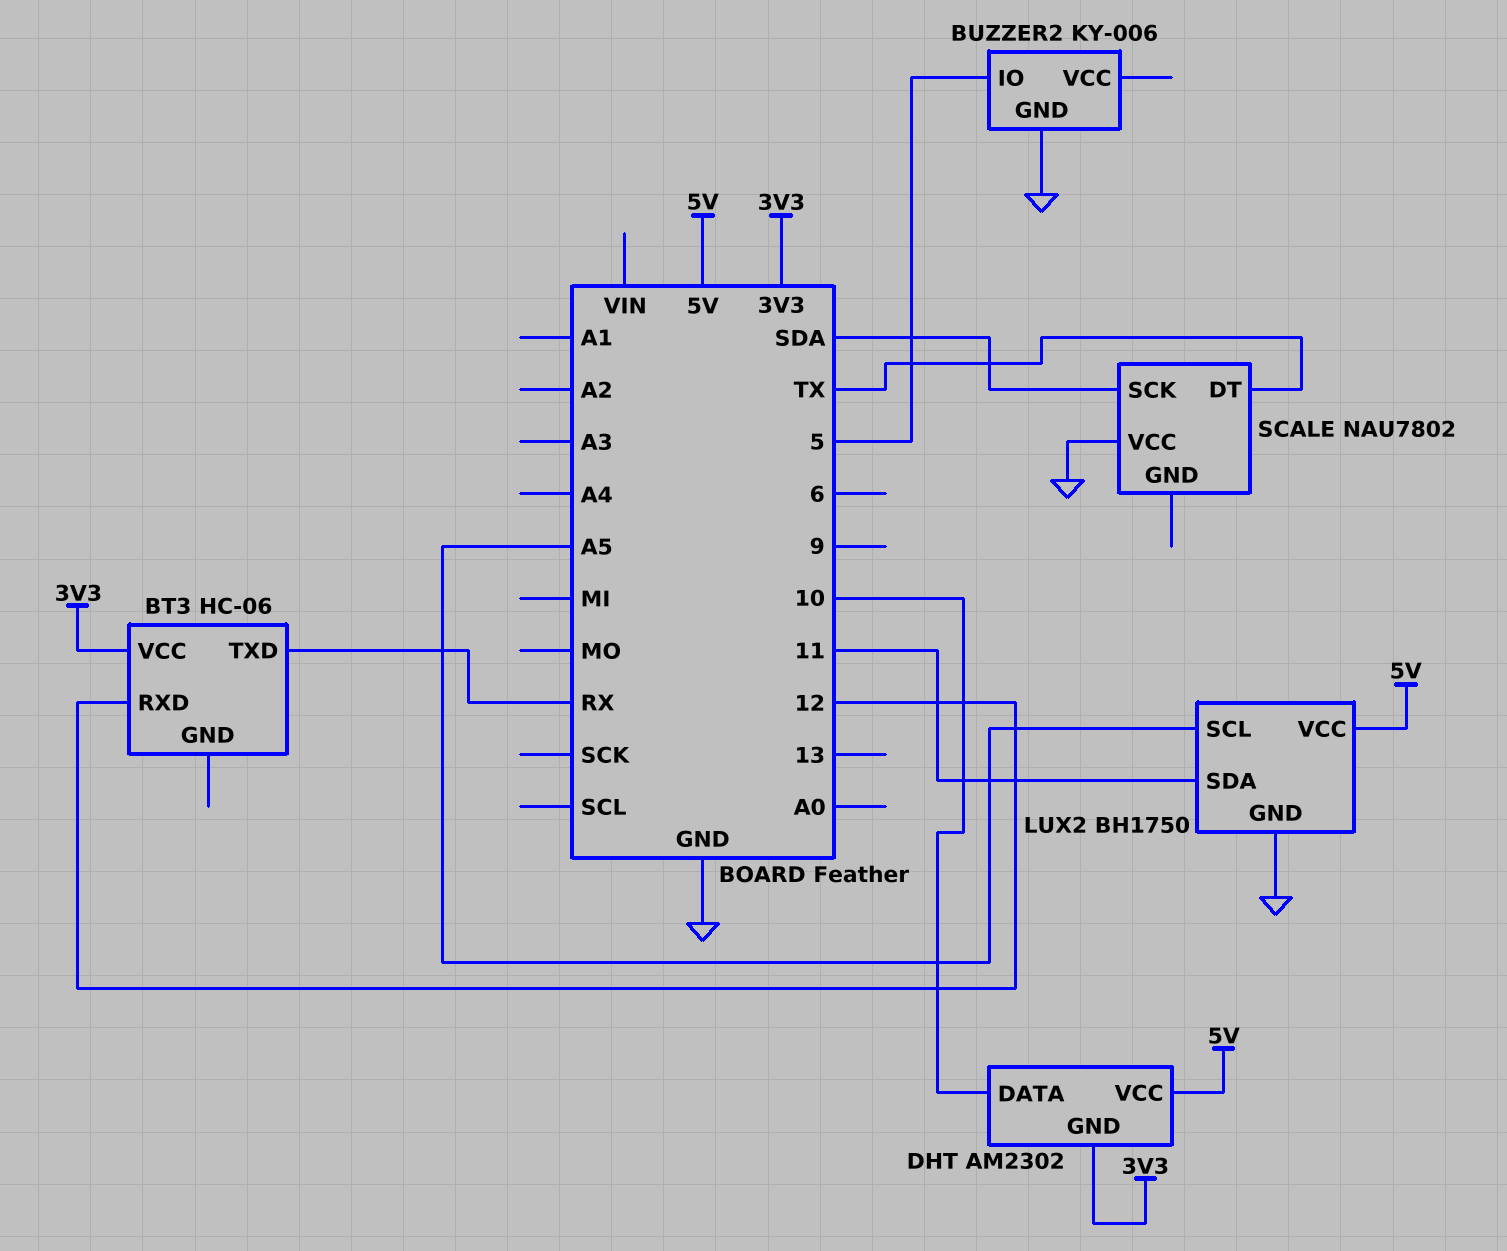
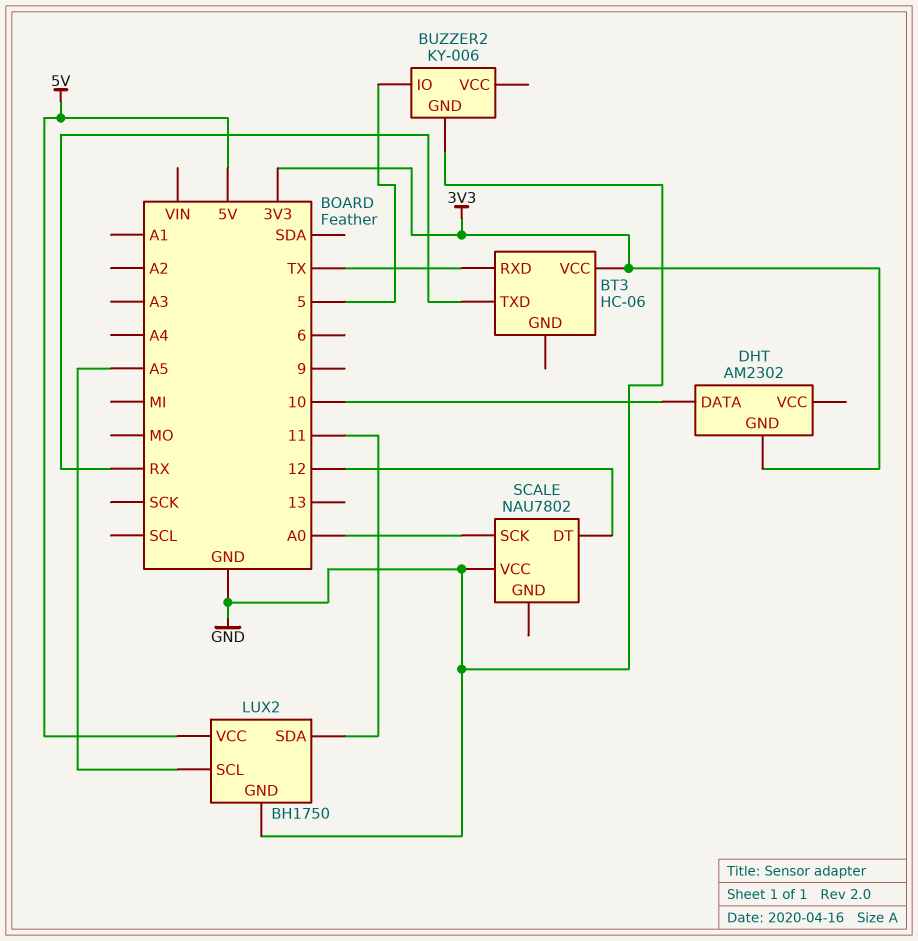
BT3 pin RXD: 12 -> TX
DHT pin VCC: 5V -> none
SCALE pin DT: TX -> 12
SCALE pin SCK: SDA -> A0

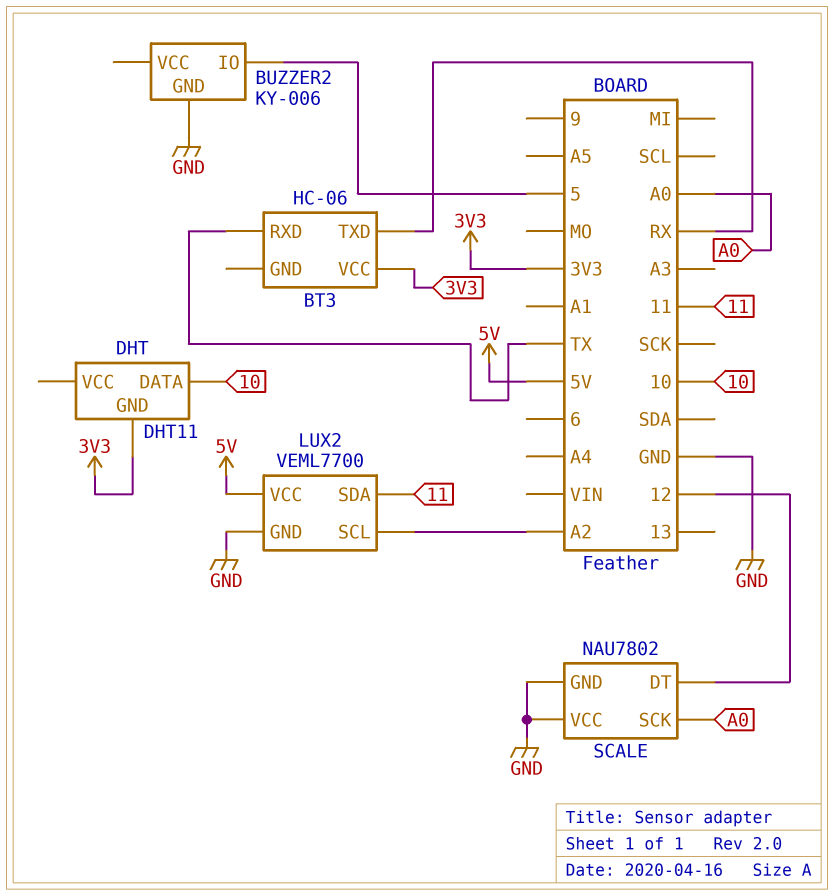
DHT: AM2302 -> DHT11
LUX2: BH1750 -> VEML7700
LUX2 pin SCL: A5 -> A2
SCALE pin GND: none -> GND

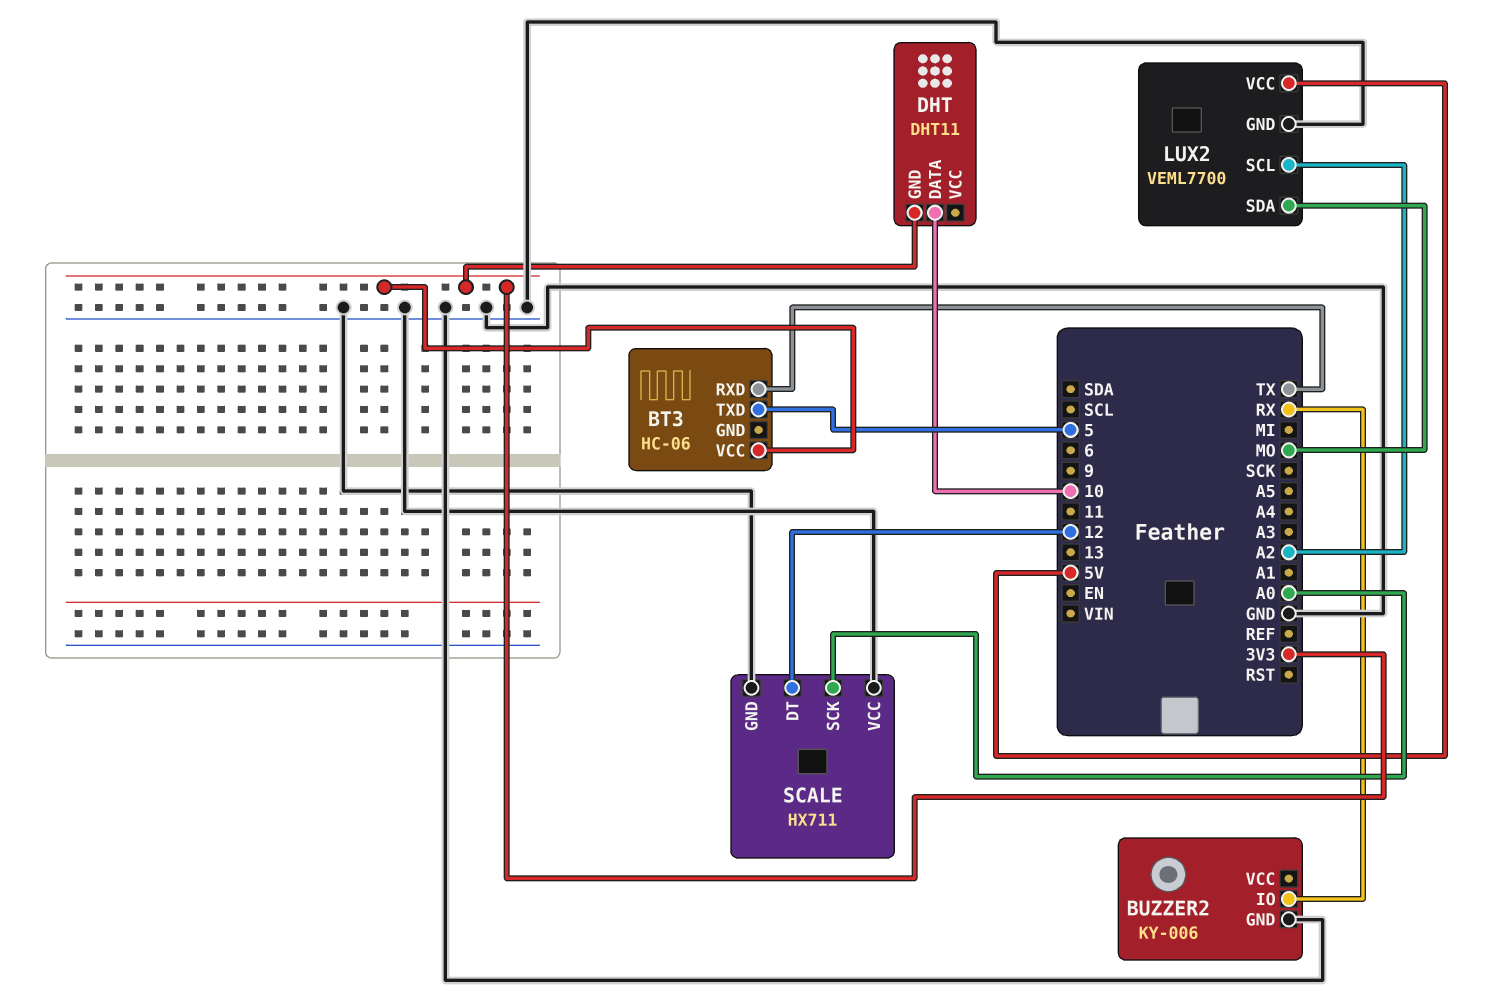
BT3 pin TXD: RX -> 5
BUZZER2 pin IO: 5 -> RX
LUX2 pin SDA: 11 -> MO
SCALE: NAU7802 -> HX711

